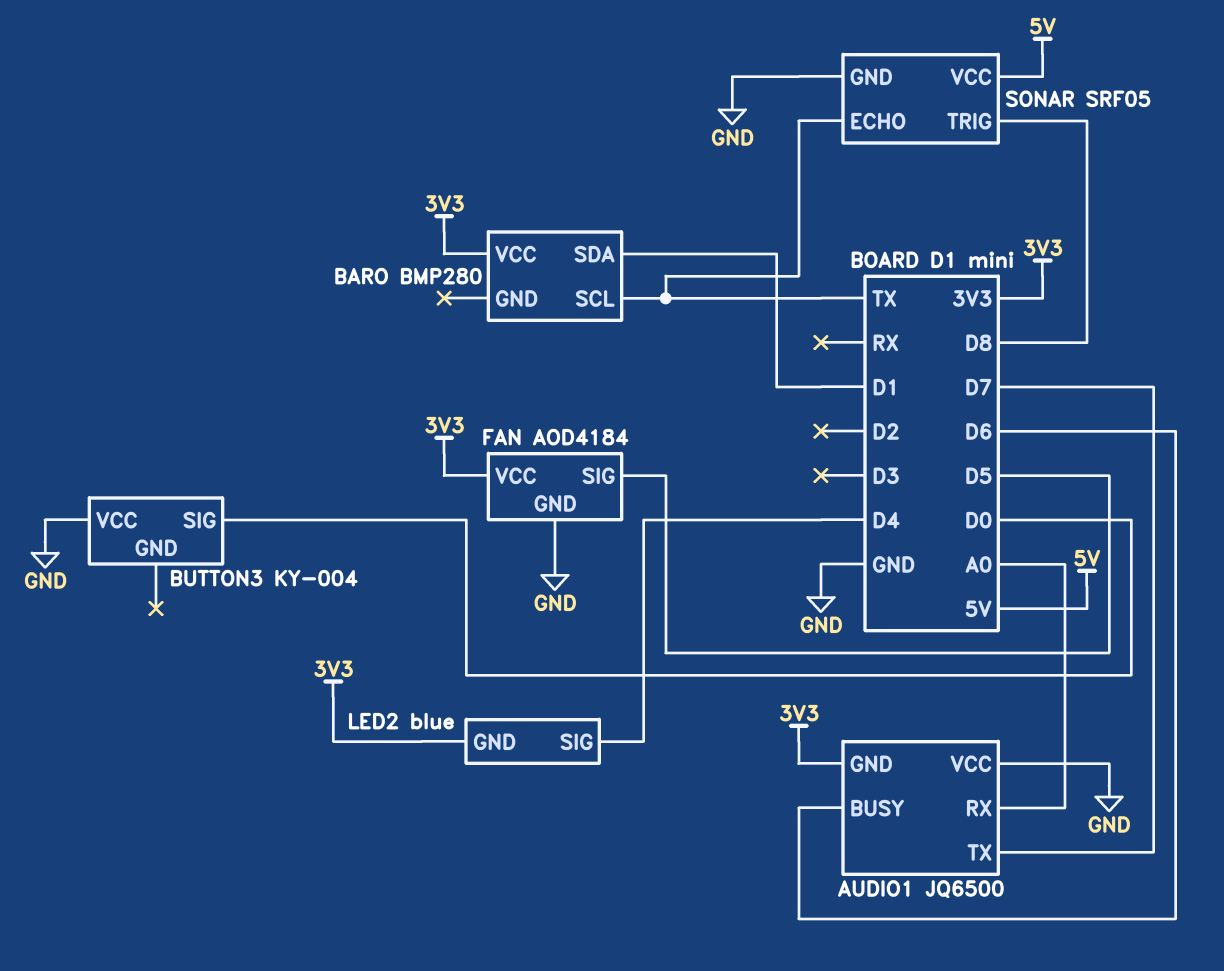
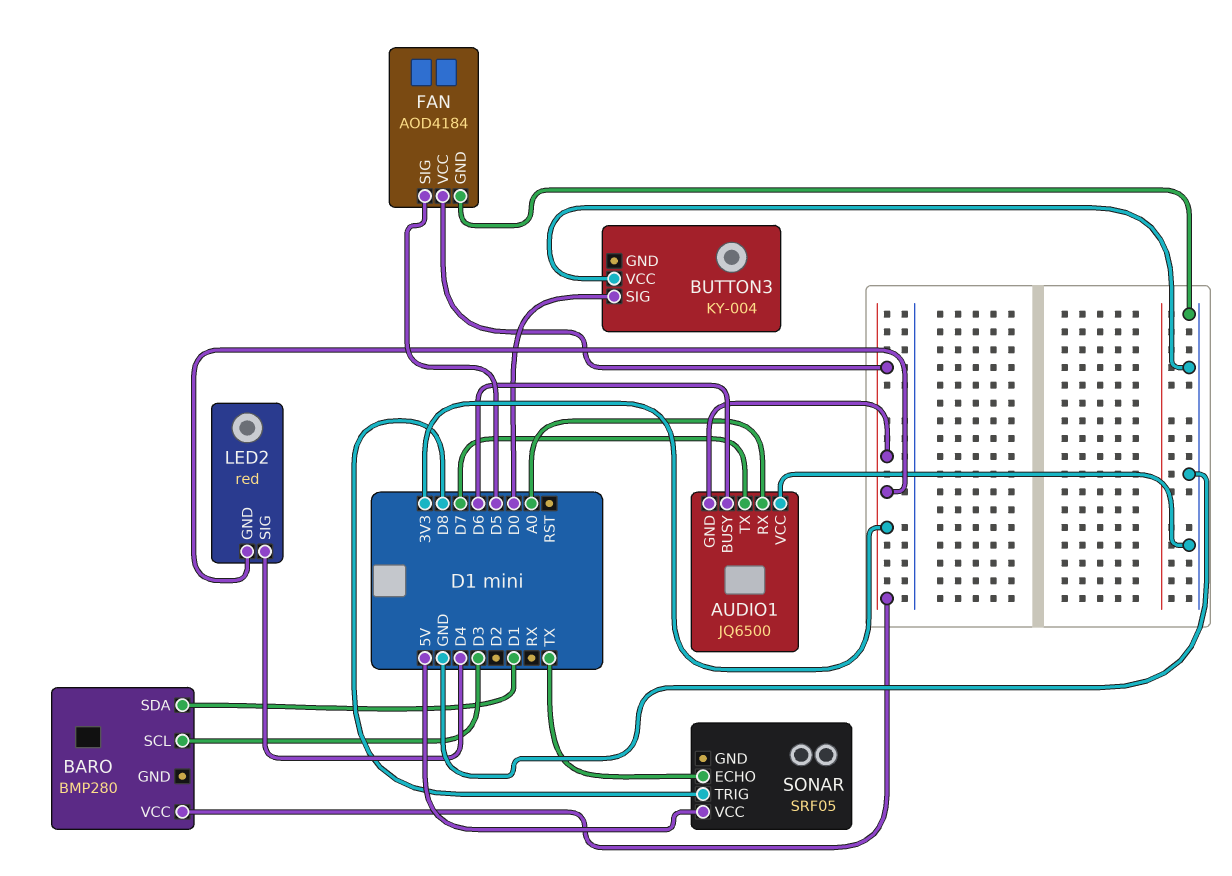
BARO pin SCL: TX -> D3
LED2: blue -> red
SONAR pin GND: GND -> none

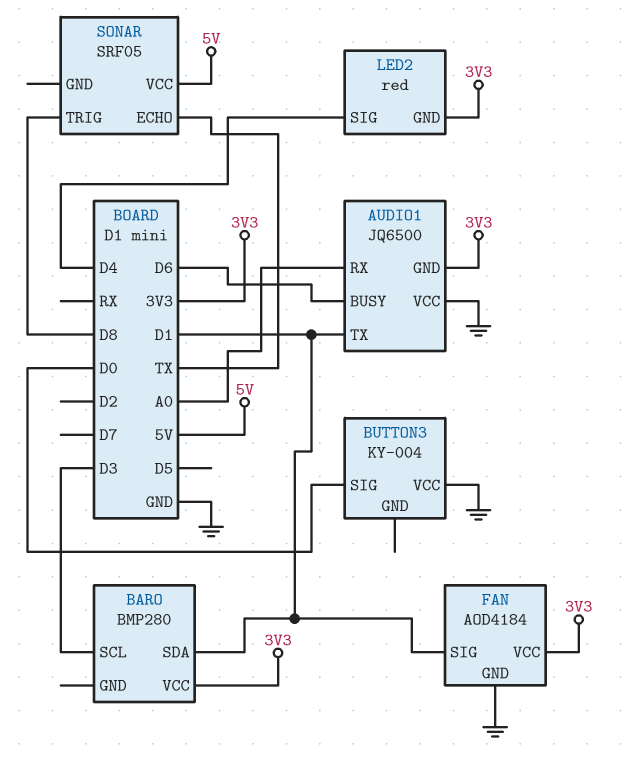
AUDIO1 pin TX: D7 -> D1
FAN pin SIG: D5 -> D1

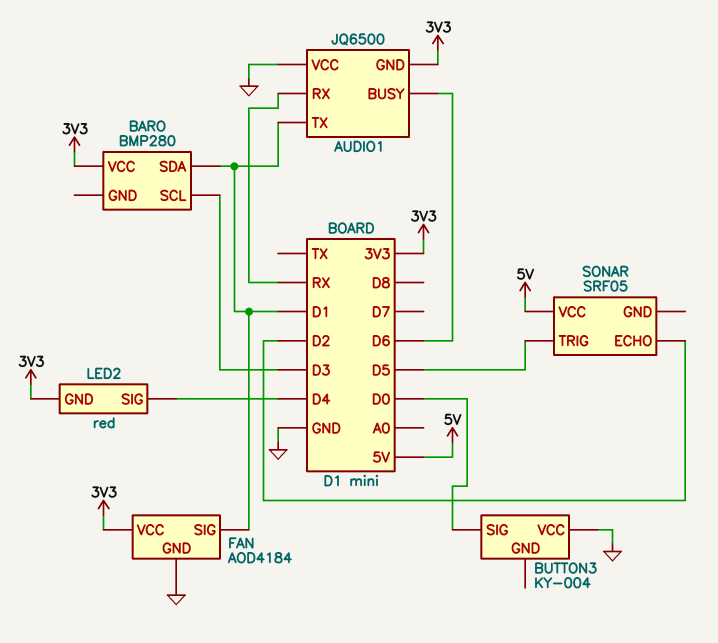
AUDIO1 pin RX: A0 -> RX
SONAR pin ECHO: TX -> D2
SONAR pin TRIG: D8 -> D5

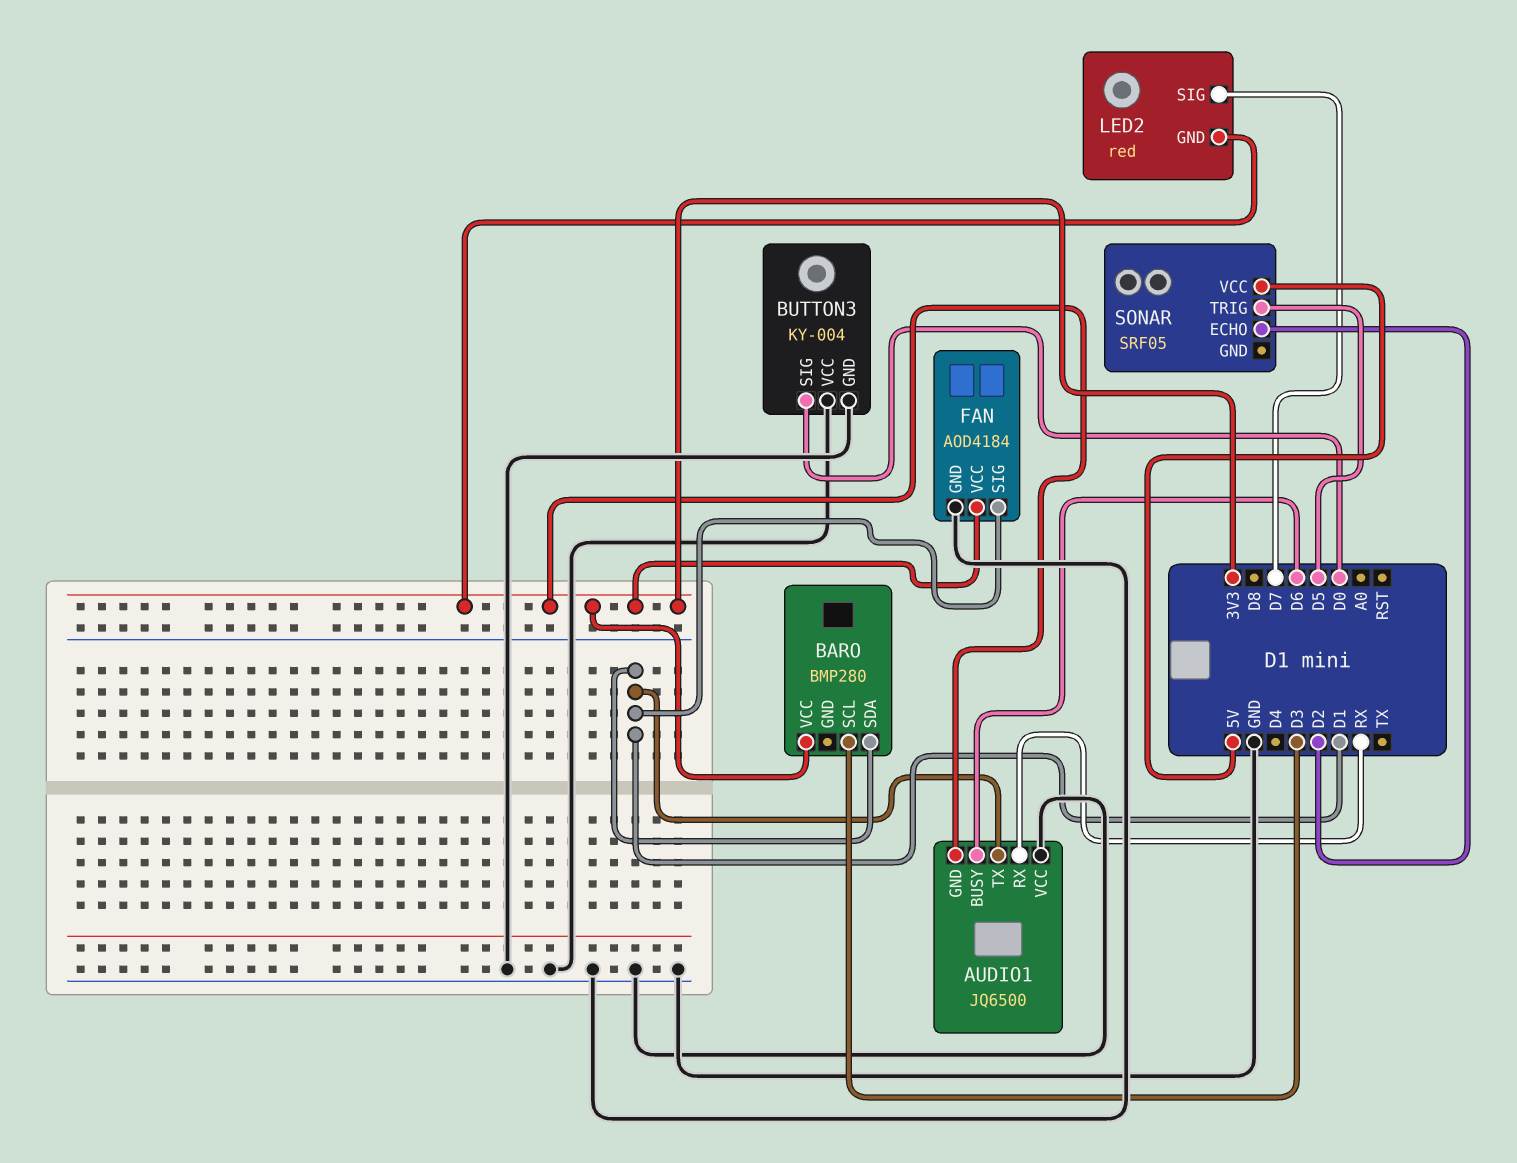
BUTTON3 pin GND: none -> GND
LED2 pin SIG: D4 -> D7

